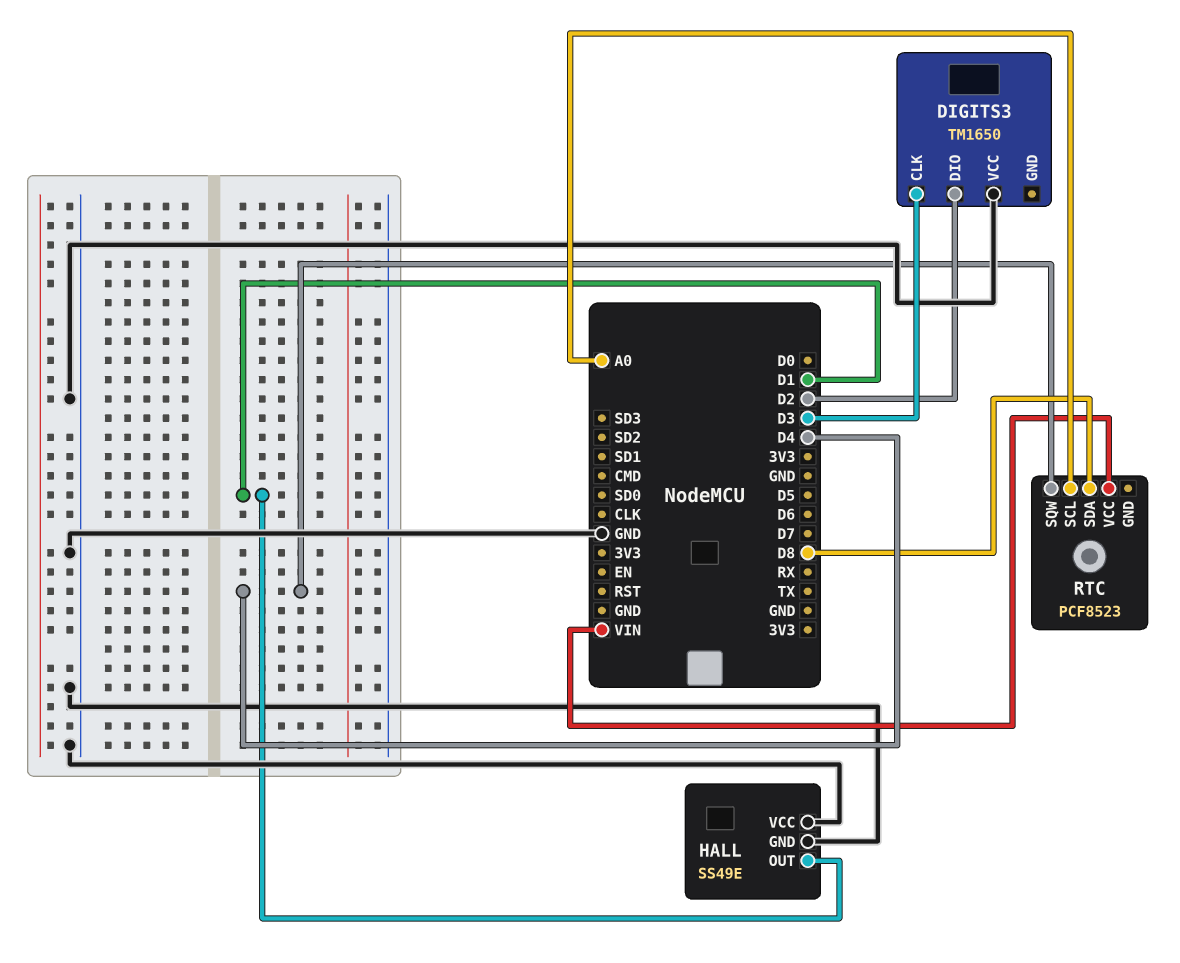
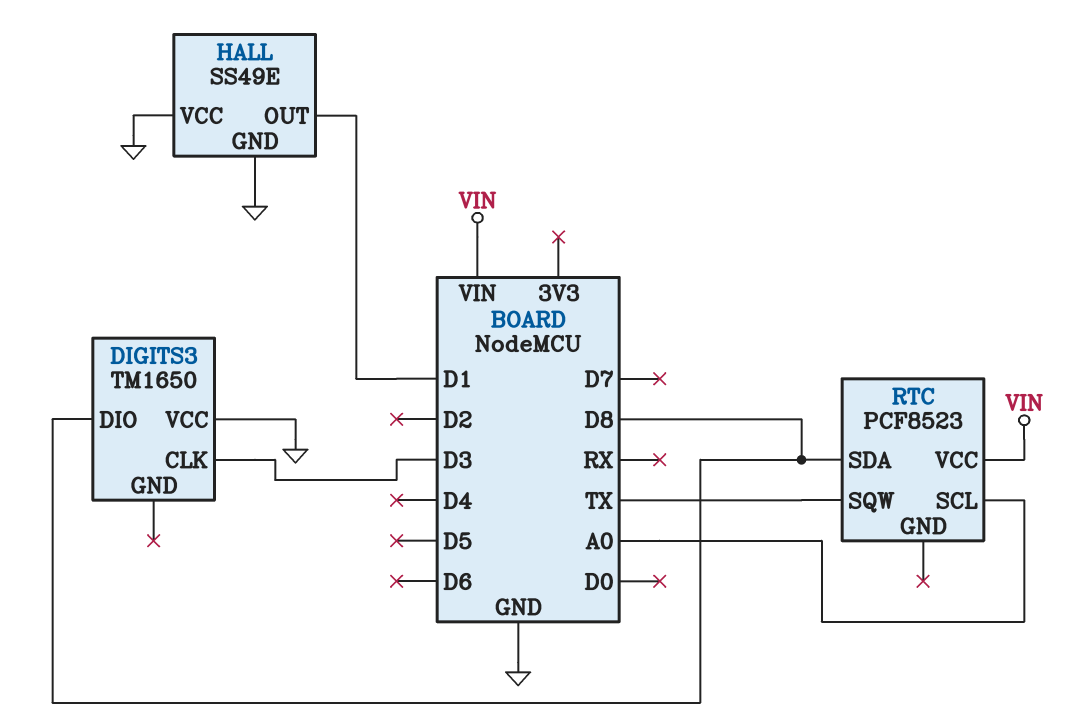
DIGITS3 pin DIO: D2 -> D8
RTC pin SQW: D4 -> TX

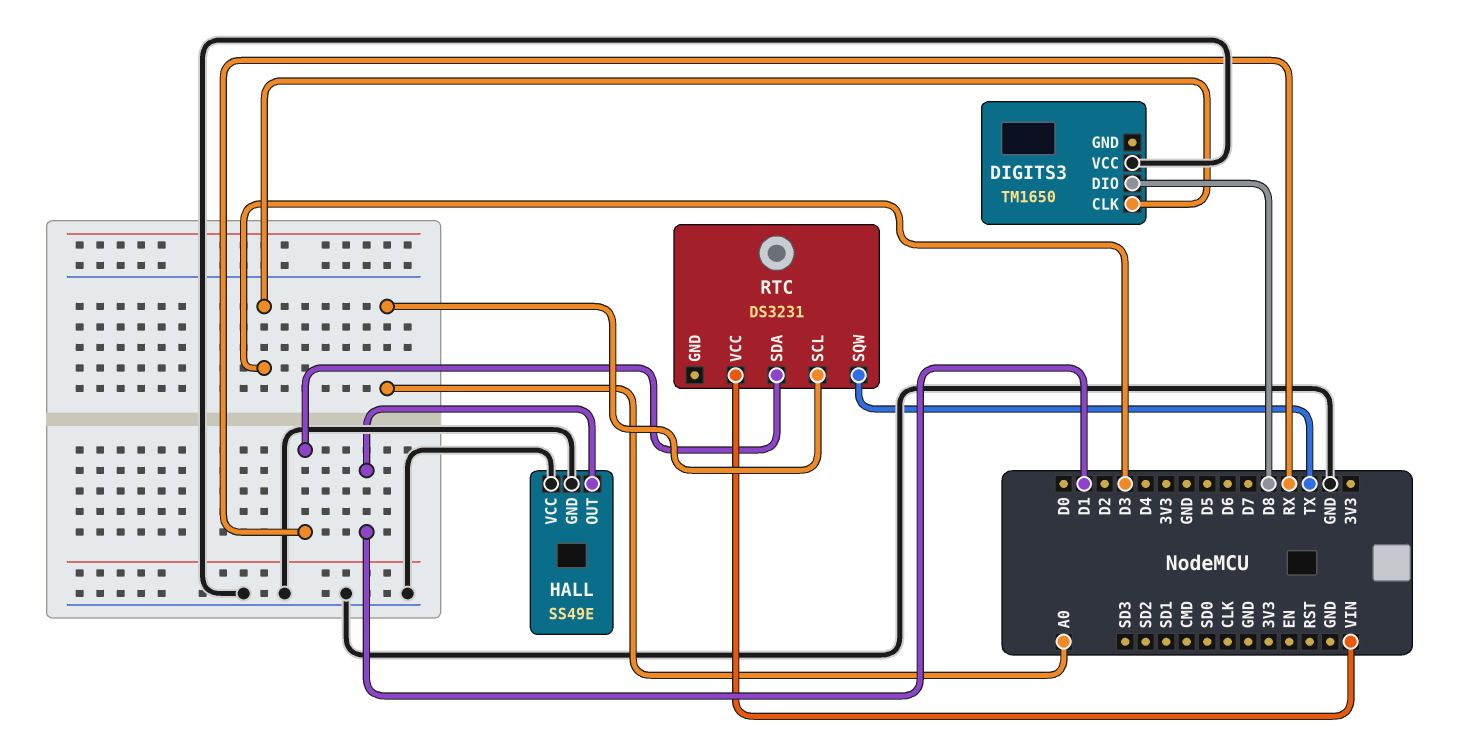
RTC: PCF8523 -> DS3231
RTC pin SDA: D8 -> RX

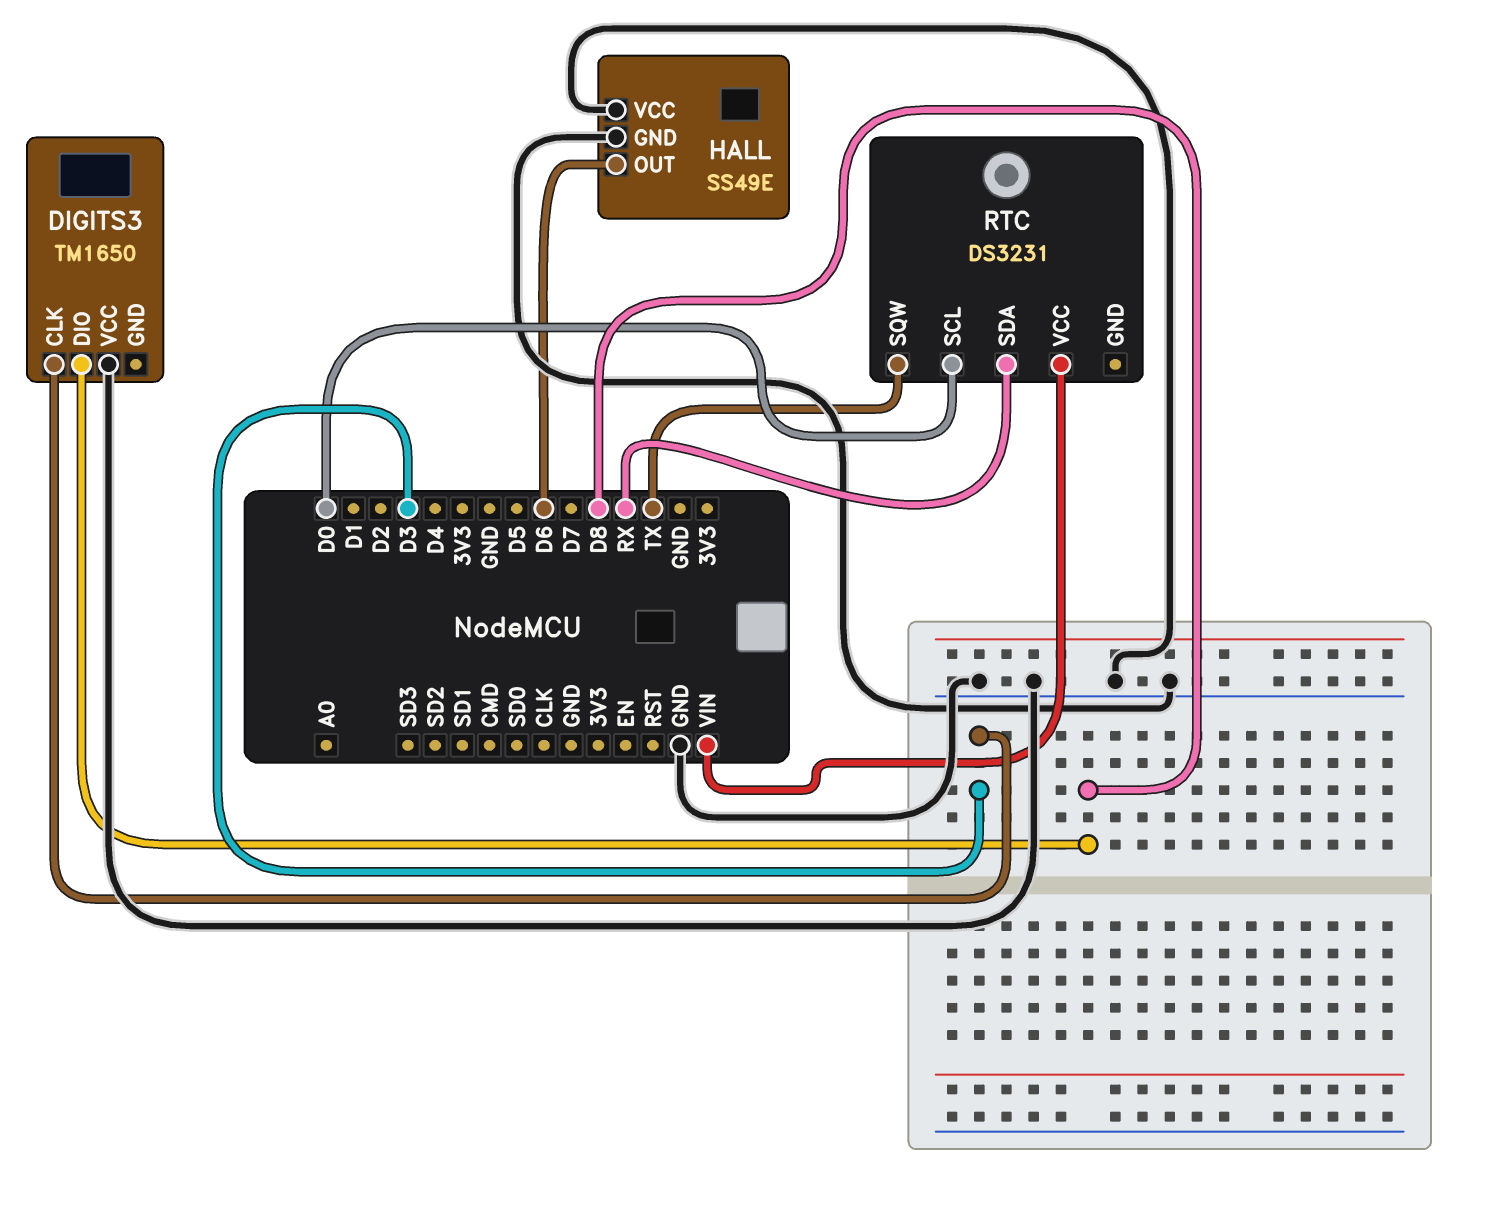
HALL pin OUT: D1 -> D6
RTC pin SCL: A0 -> D0

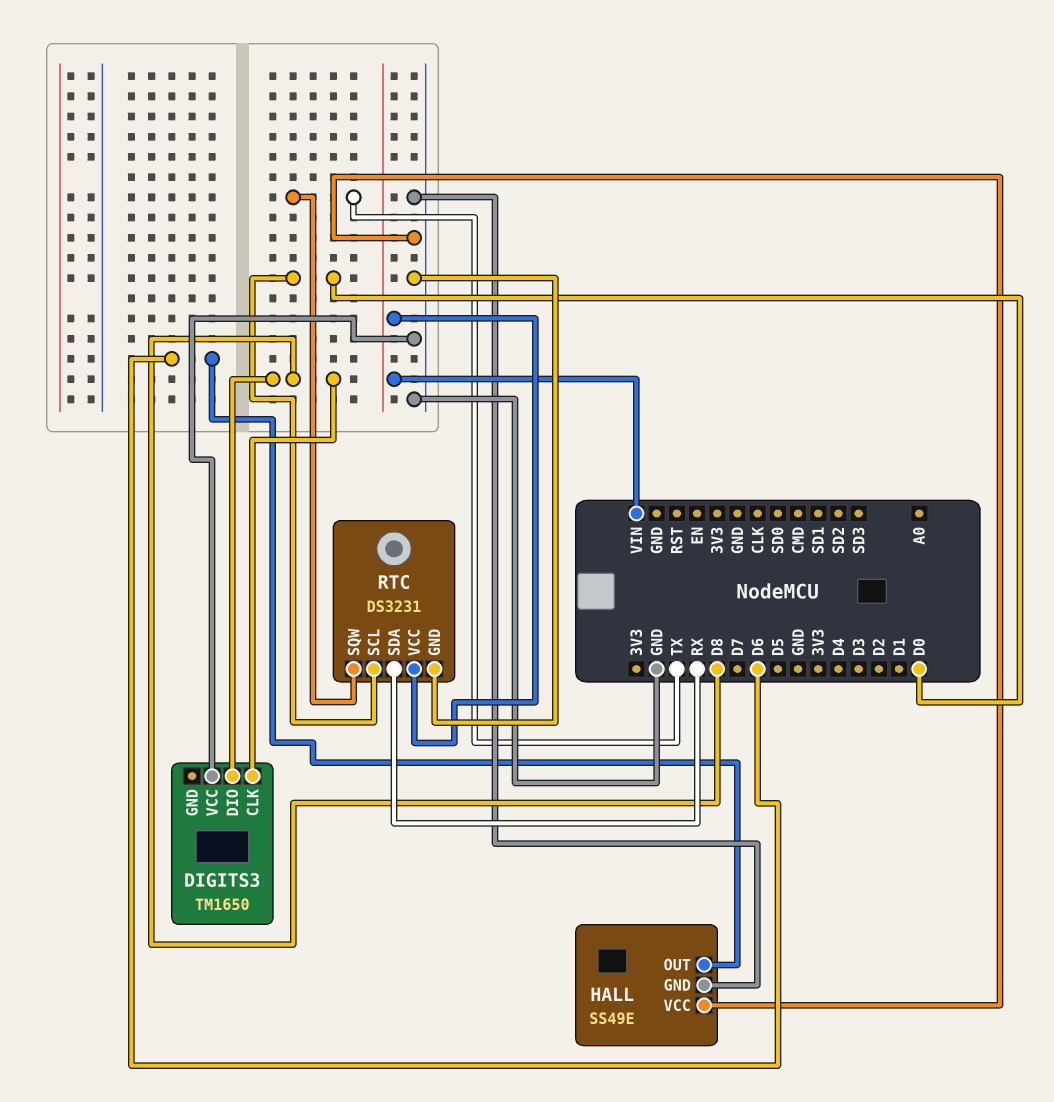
DIGITS3 pin CLK: D3 -> D8
RTC pin GND: none -> GND

